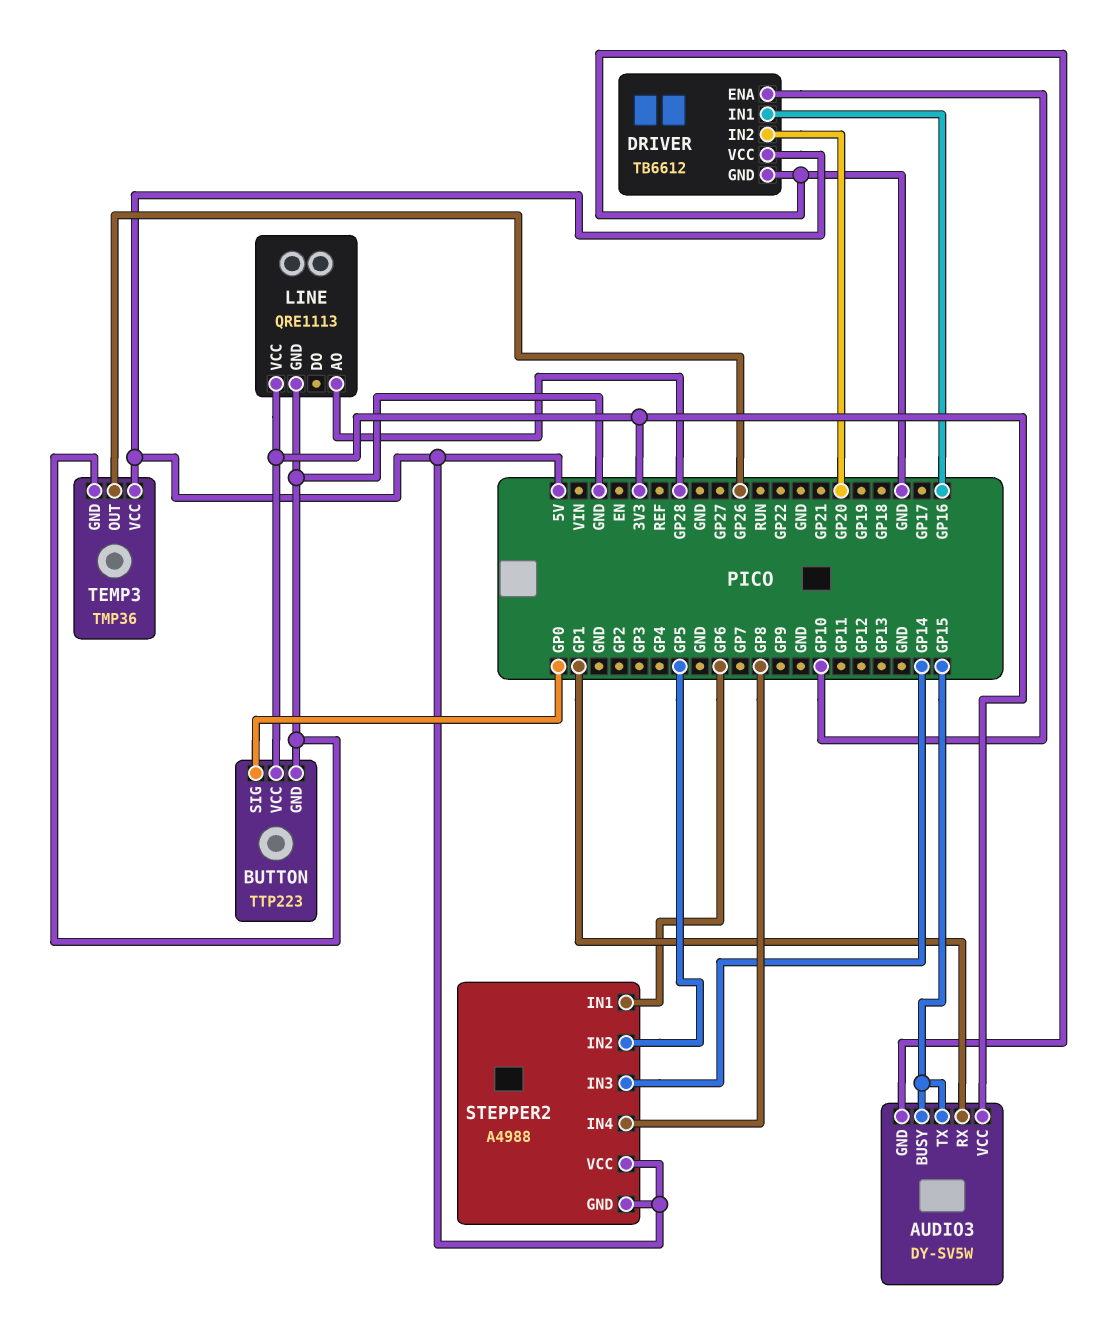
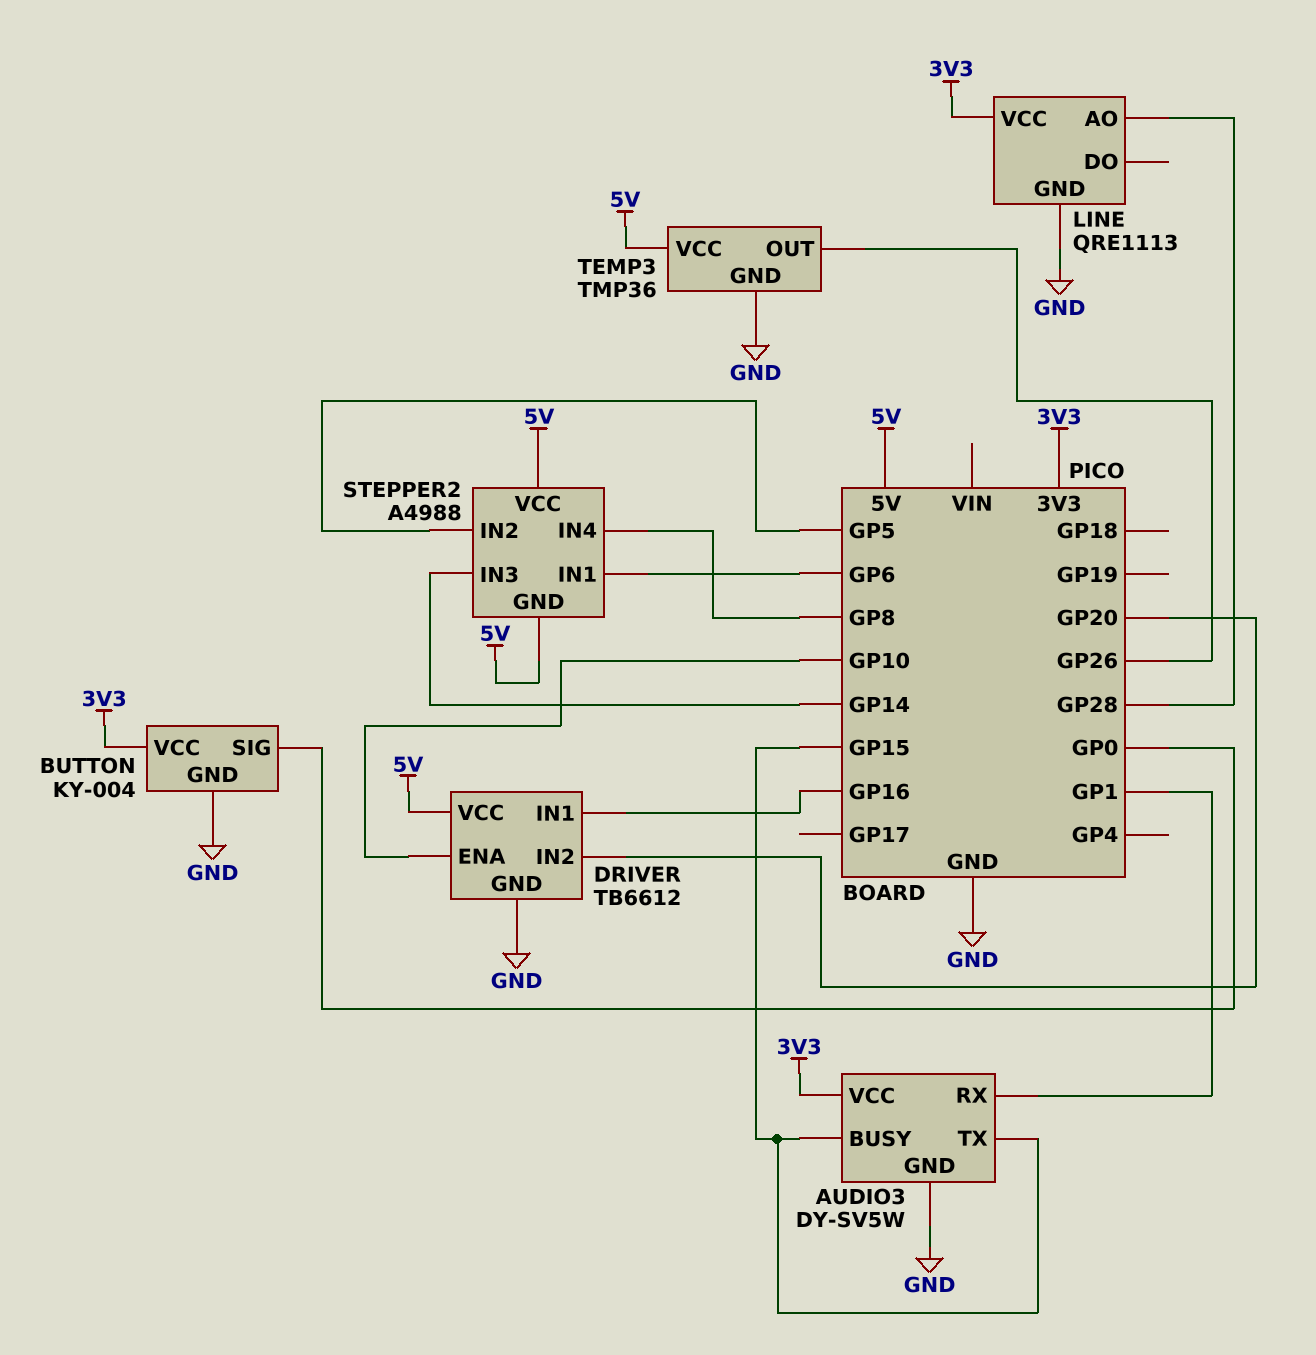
BUTTON: TTP223 -> KY-004

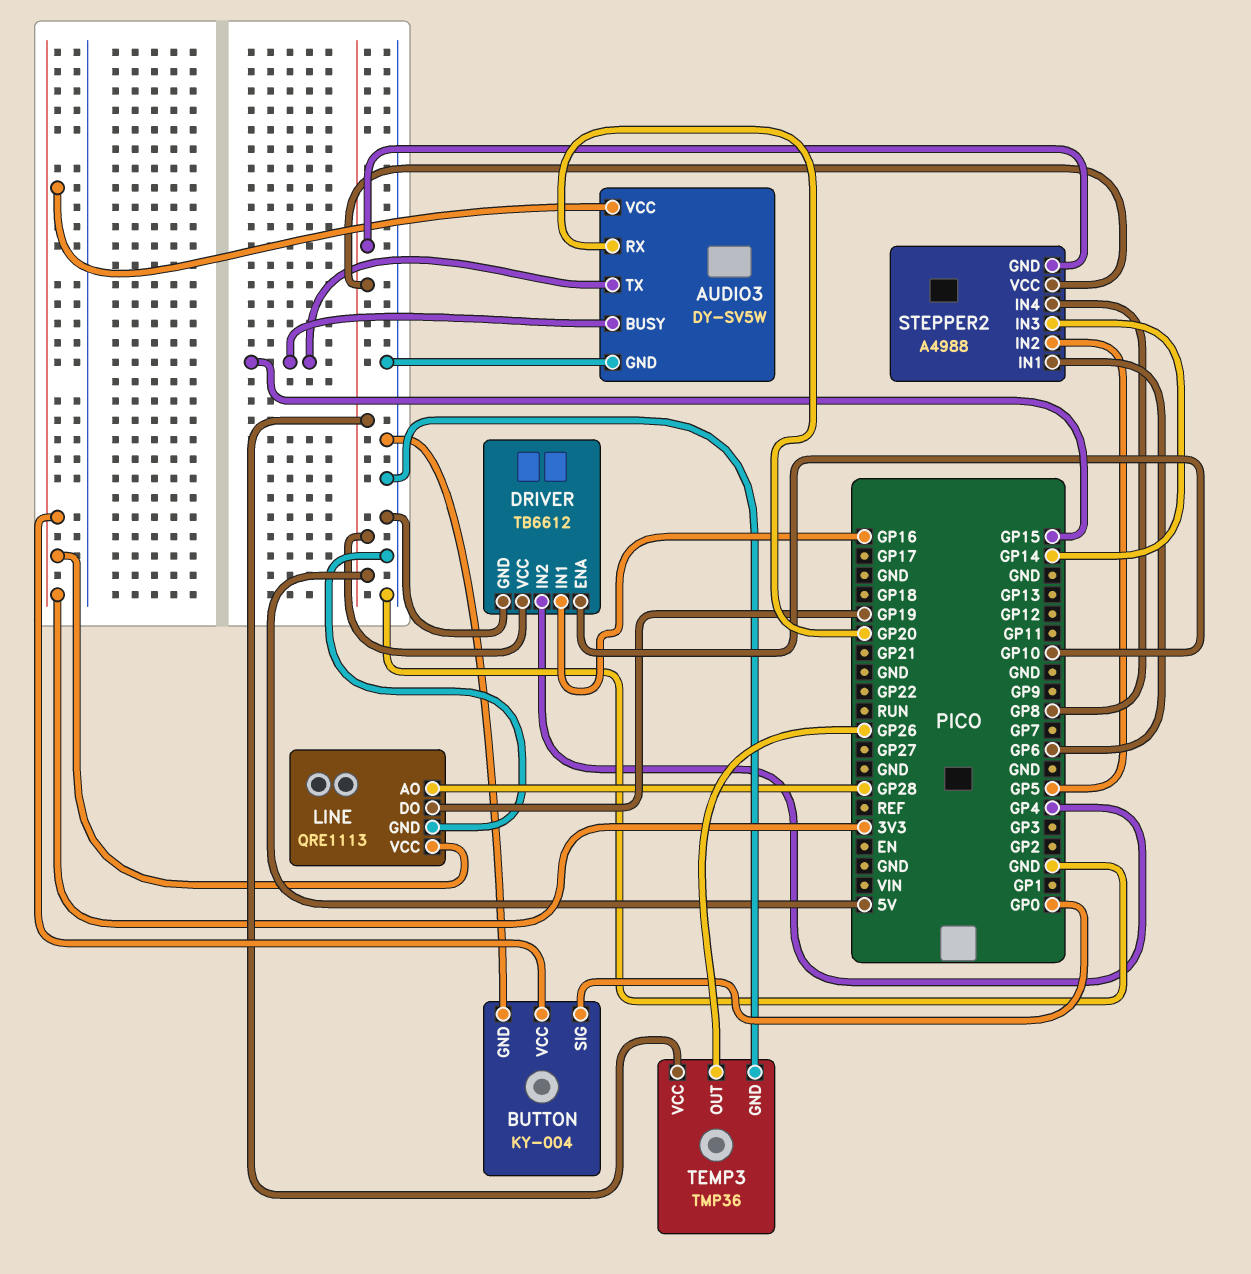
AUDIO3 pin RX: GP1 -> GP20
DRIVER pin IN2: GP20 -> GP4
LINE pin DO: none -> GP19

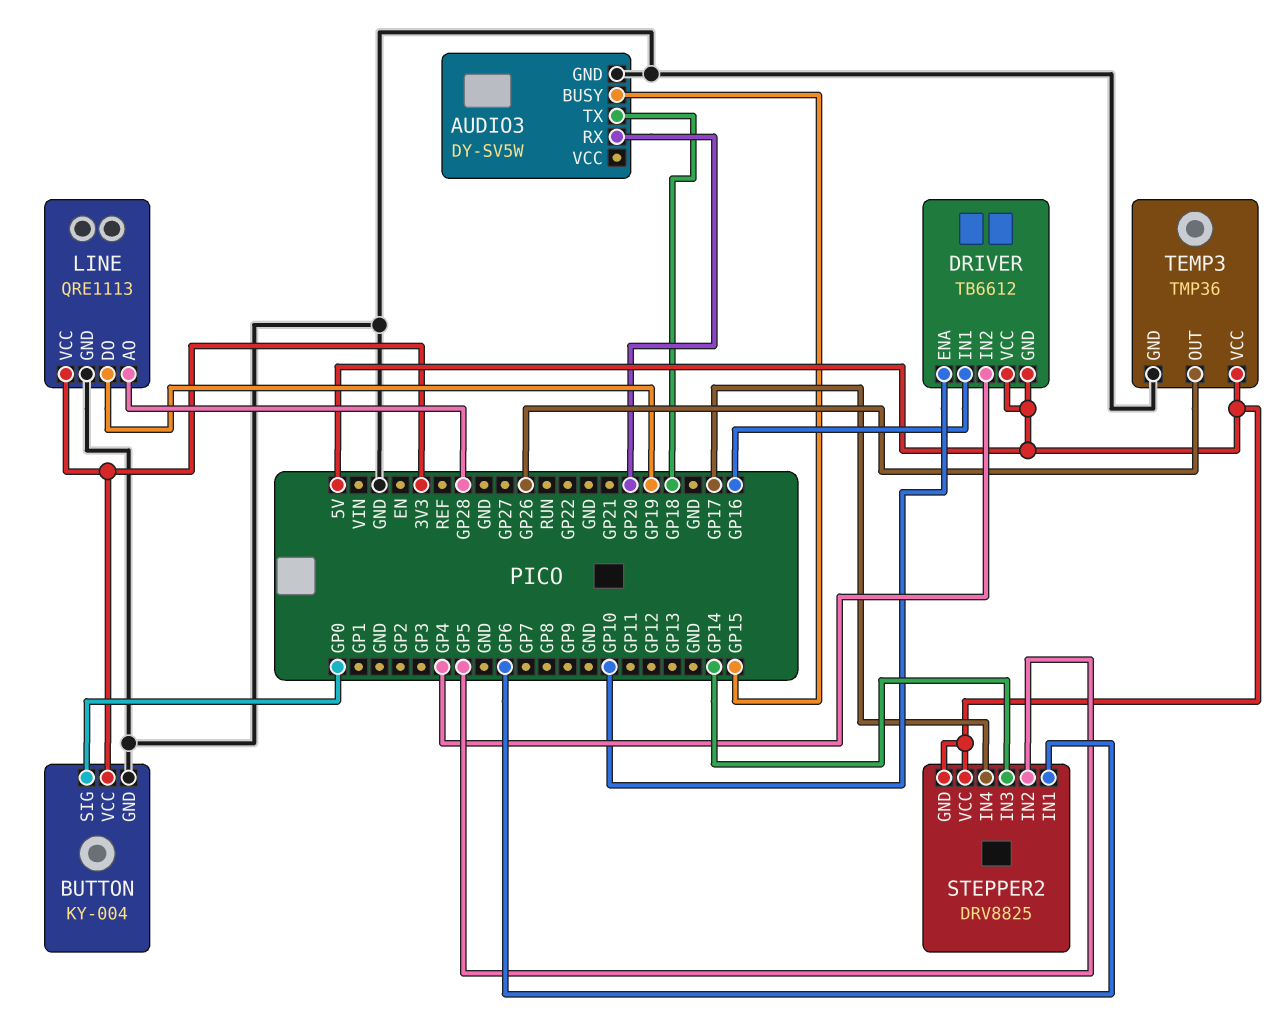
AUDIO3 pin TX: GP15 -> GP18
AUDIO3 pin VCC: 3V3 -> none
DRIVER pin GND: GND -> 5V
STEPPER2: A4988 -> DRV8825
STEPPER2 pin IN4: GP8 -> GP17

